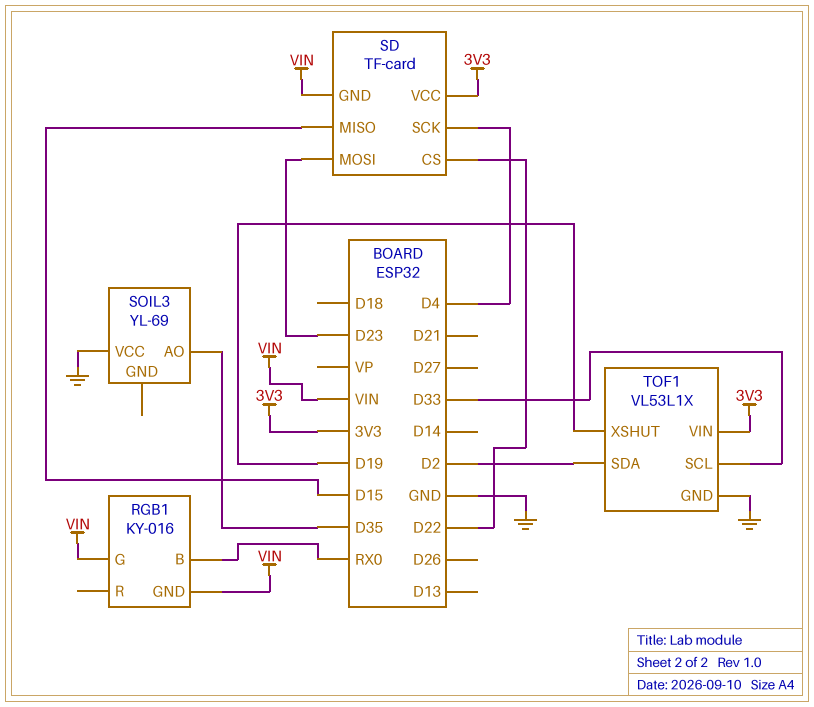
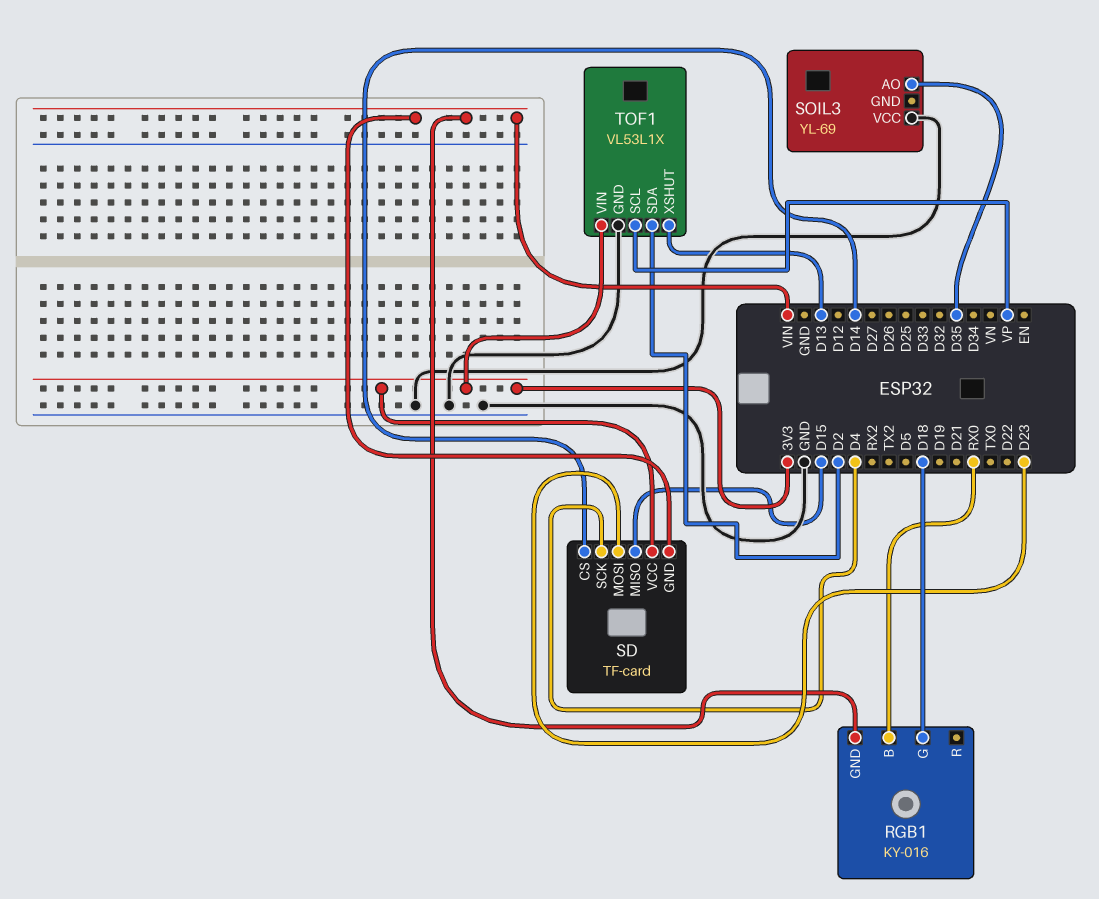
RGB1 pin G: VIN -> D18
SD pin CS: D22 -> D14
TOF1 pin SCL: D33 -> VP
TOF1 pin XSHUT: D19 -> D13

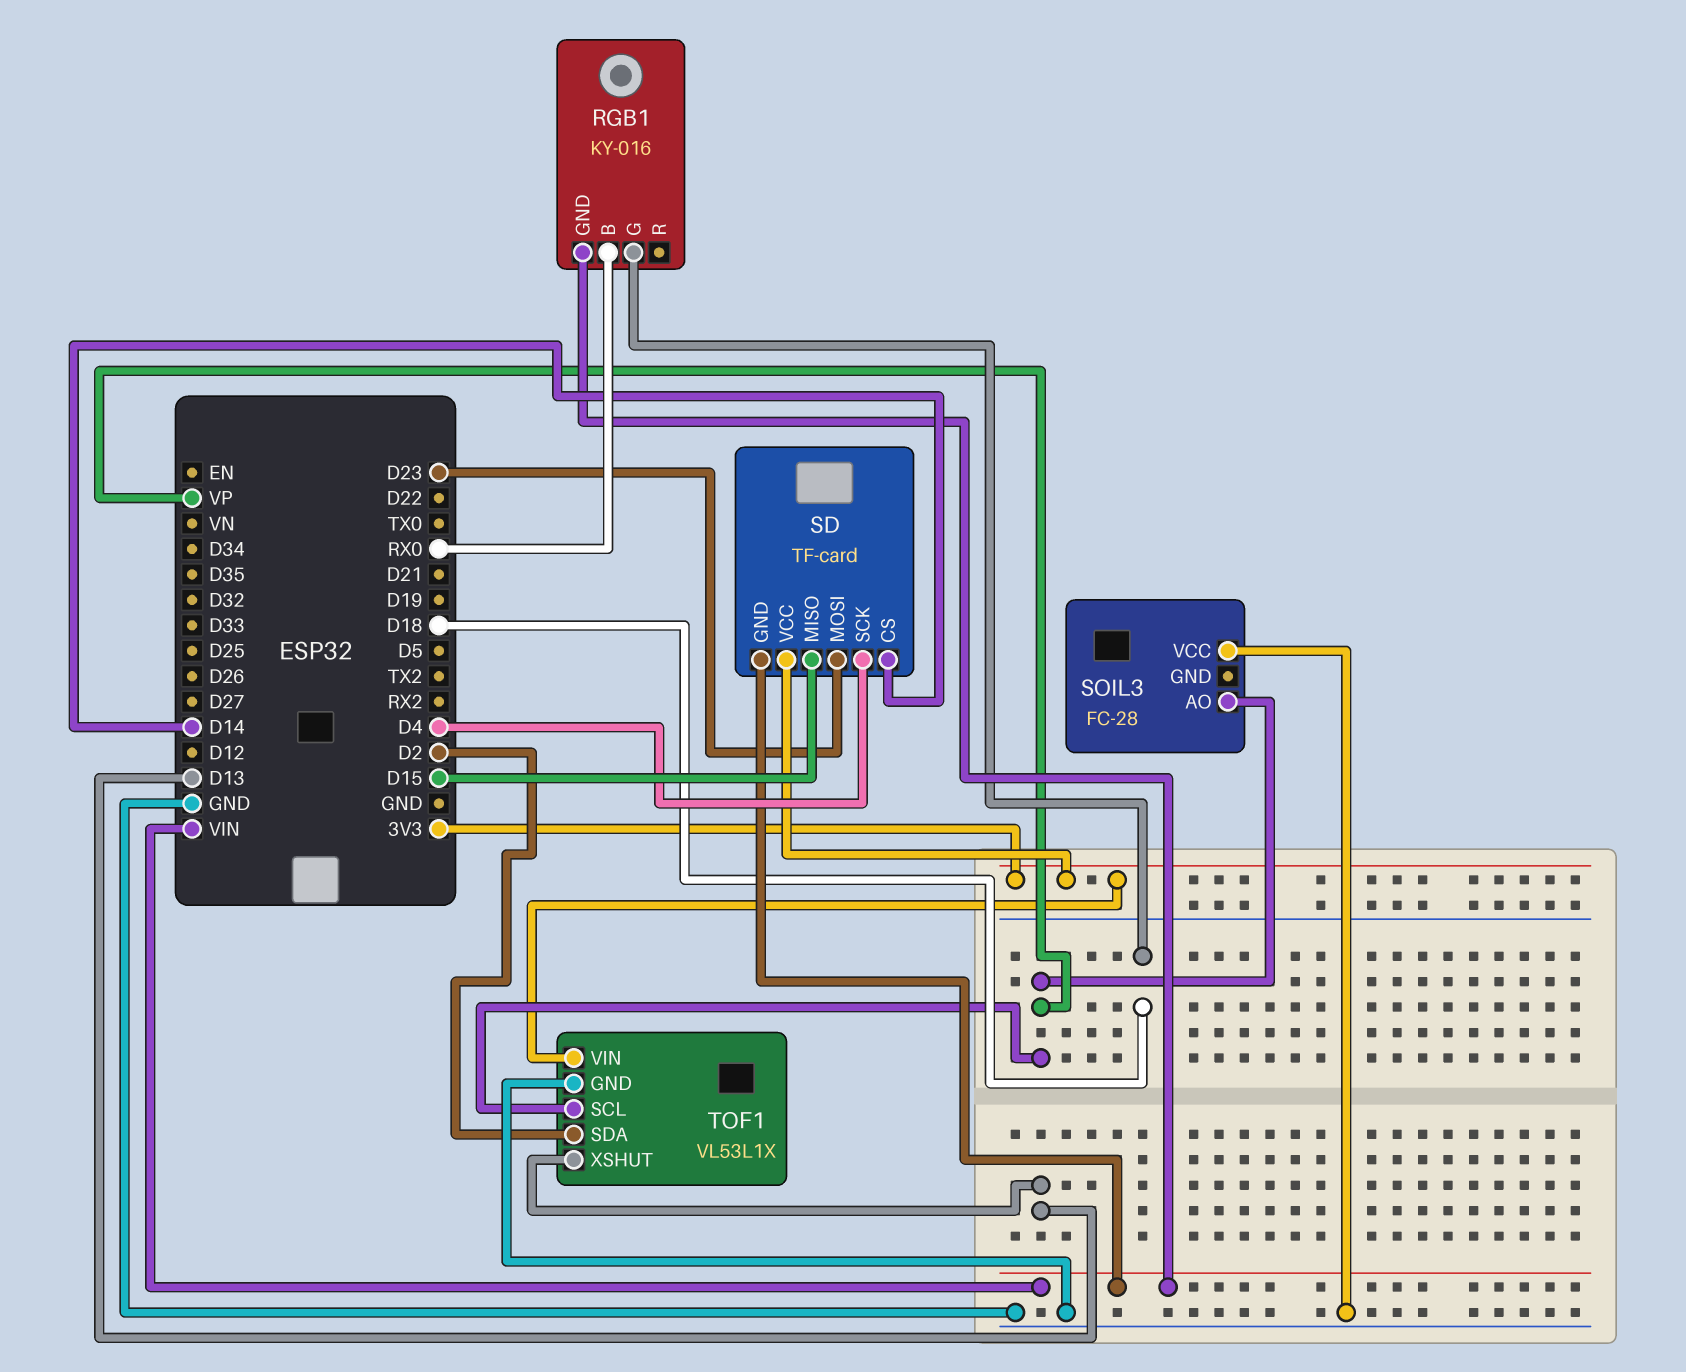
SOIL3: YL-69 -> FC-28
SOIL3 pin AO: D35 -> VP

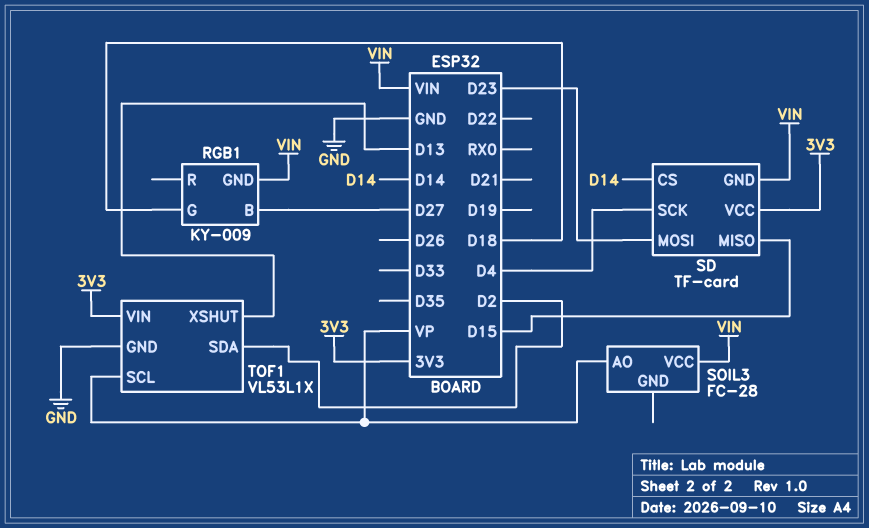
RGB1: KY-016 -> KY-009
RGB1 pin B: RX0 -> D27
SOIL3 pin VCC: GND -> VIN

